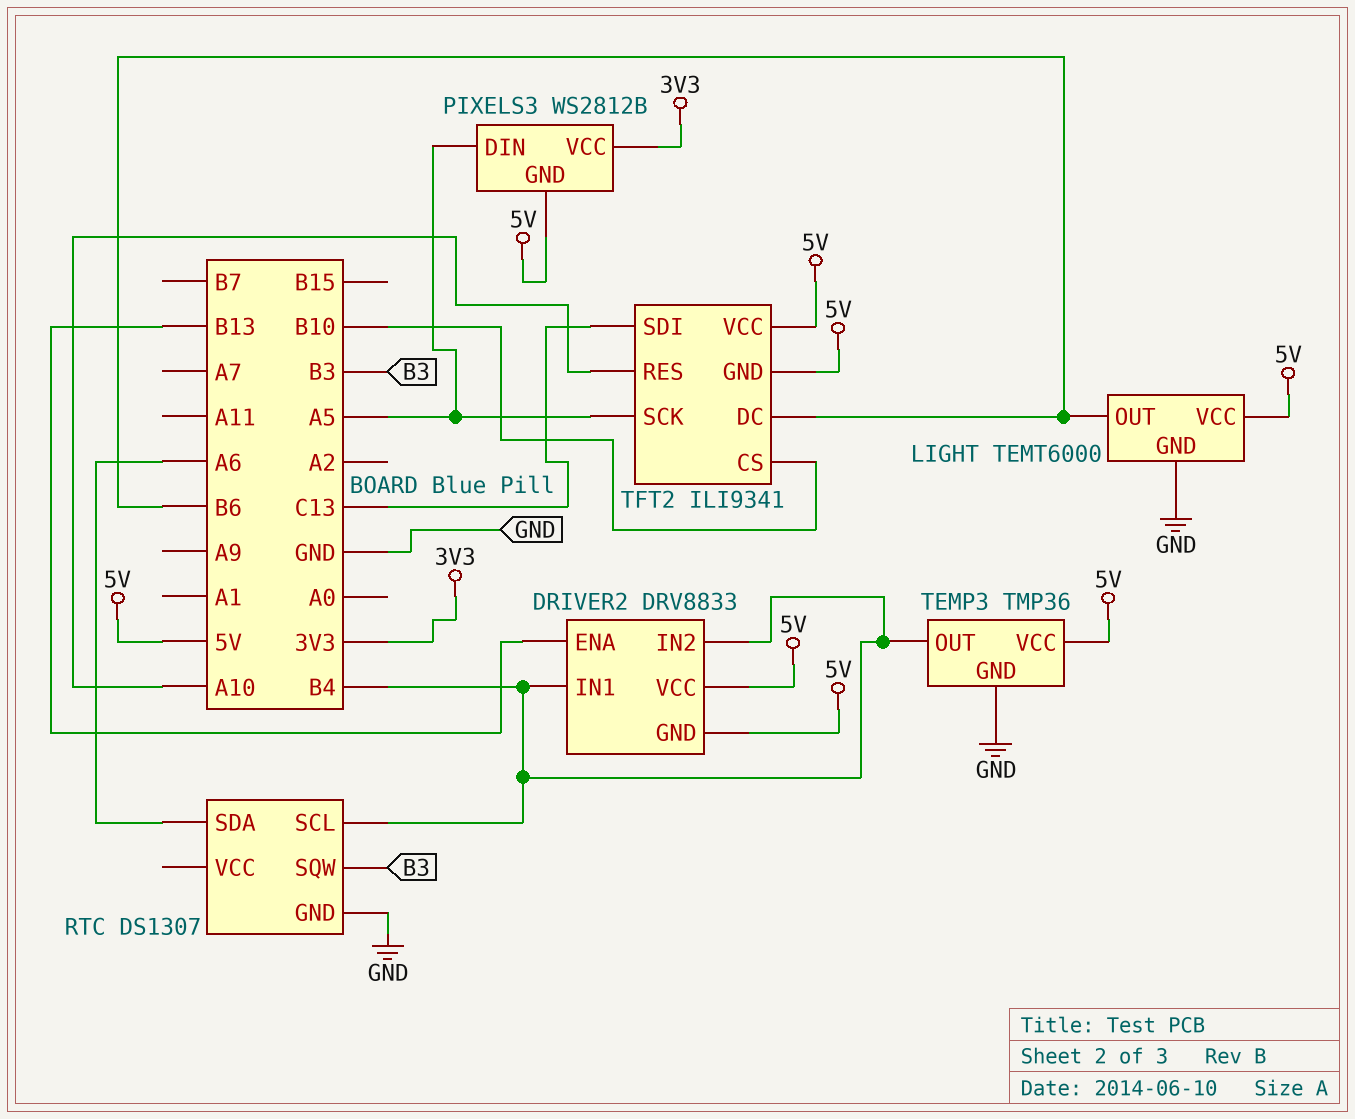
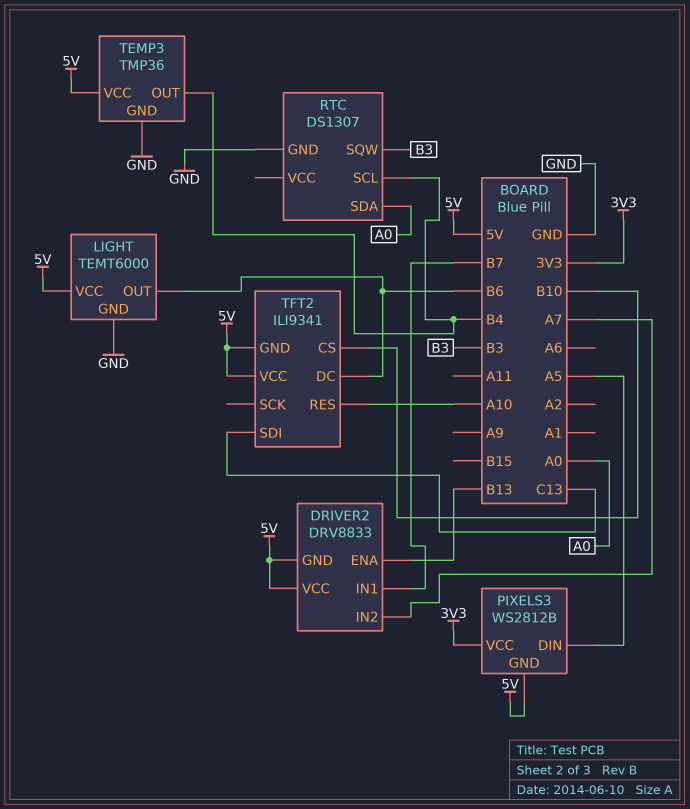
DRIVER2 pin IN1: B4 -> B7
DRIVER2 pin IN2: B4 -> A7
RTC pin SDA: A6 -> A0
TFT2 pin SCK: A5 -> none

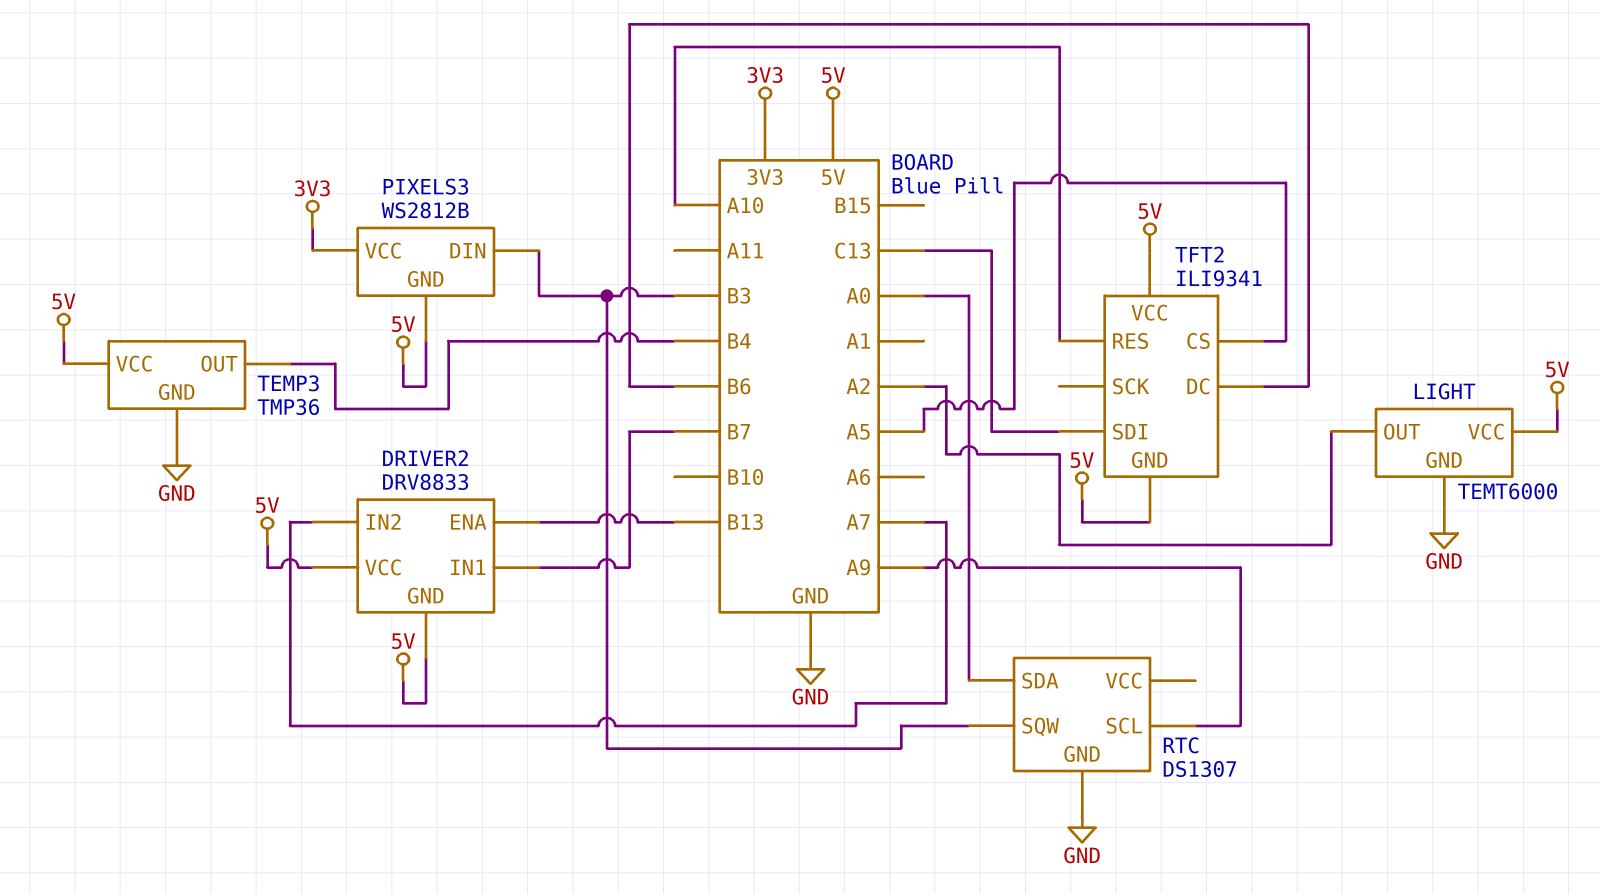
LIGHT pin OUT: B6 -> A2
PIXELS3 pin DIN: A5 -> B3
RTC pin SCL: B4 -> A9
TFT2 pin CS: B10 -> A5

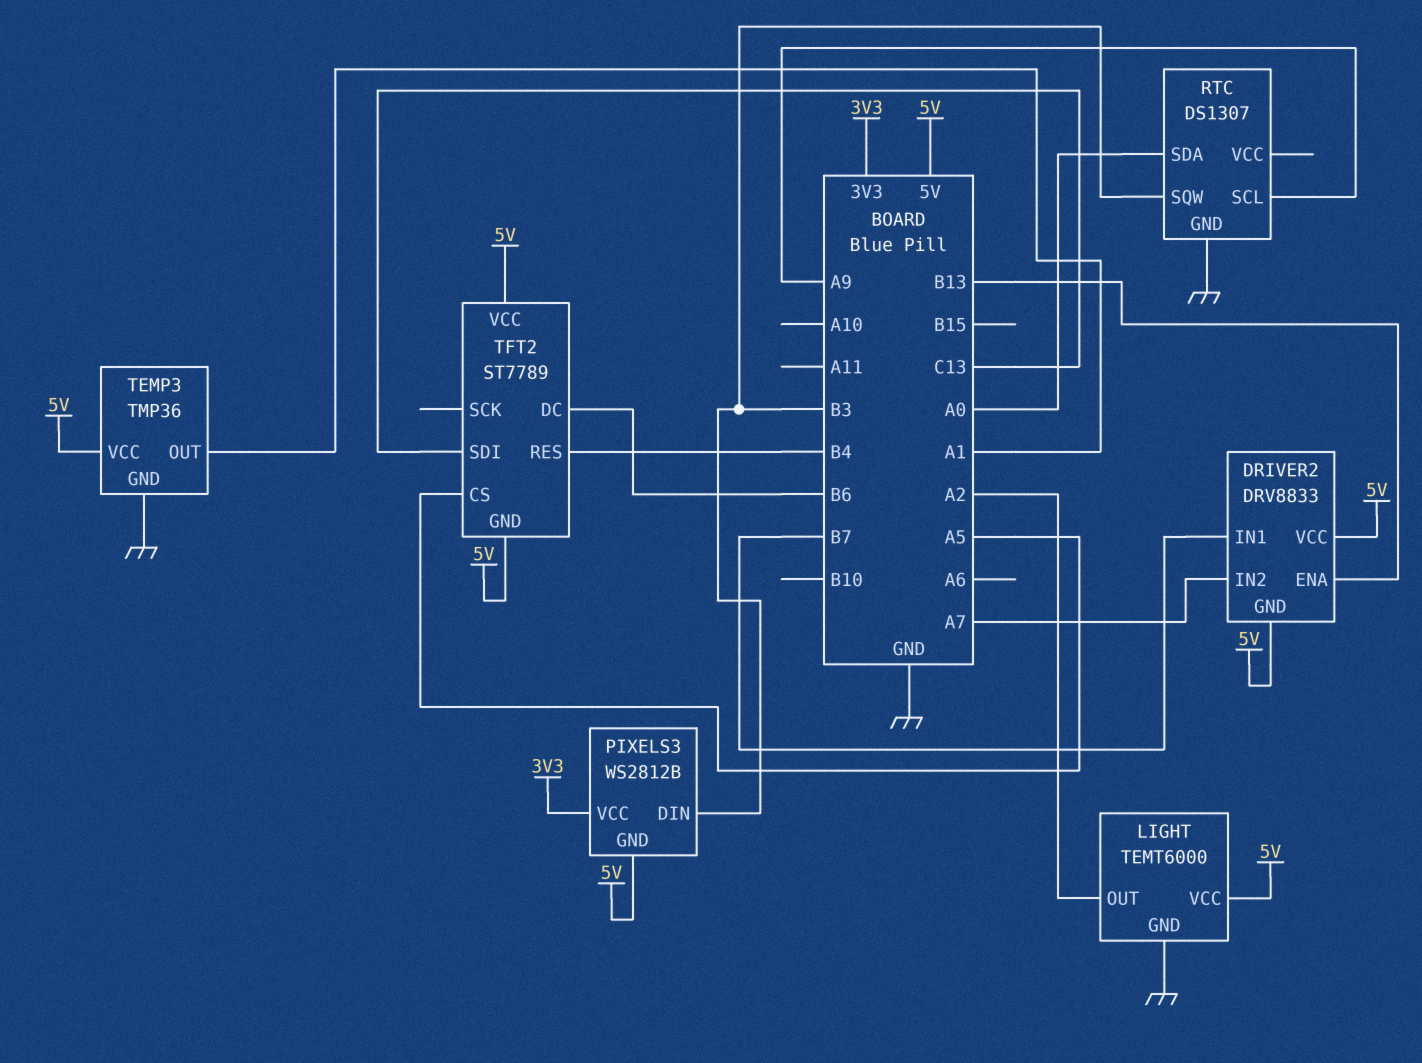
TEMP3 pin OUT: B4 -> A1
TFT2: ILI9341 -> ST7789
TFT2 pin RES: A10 -> B4

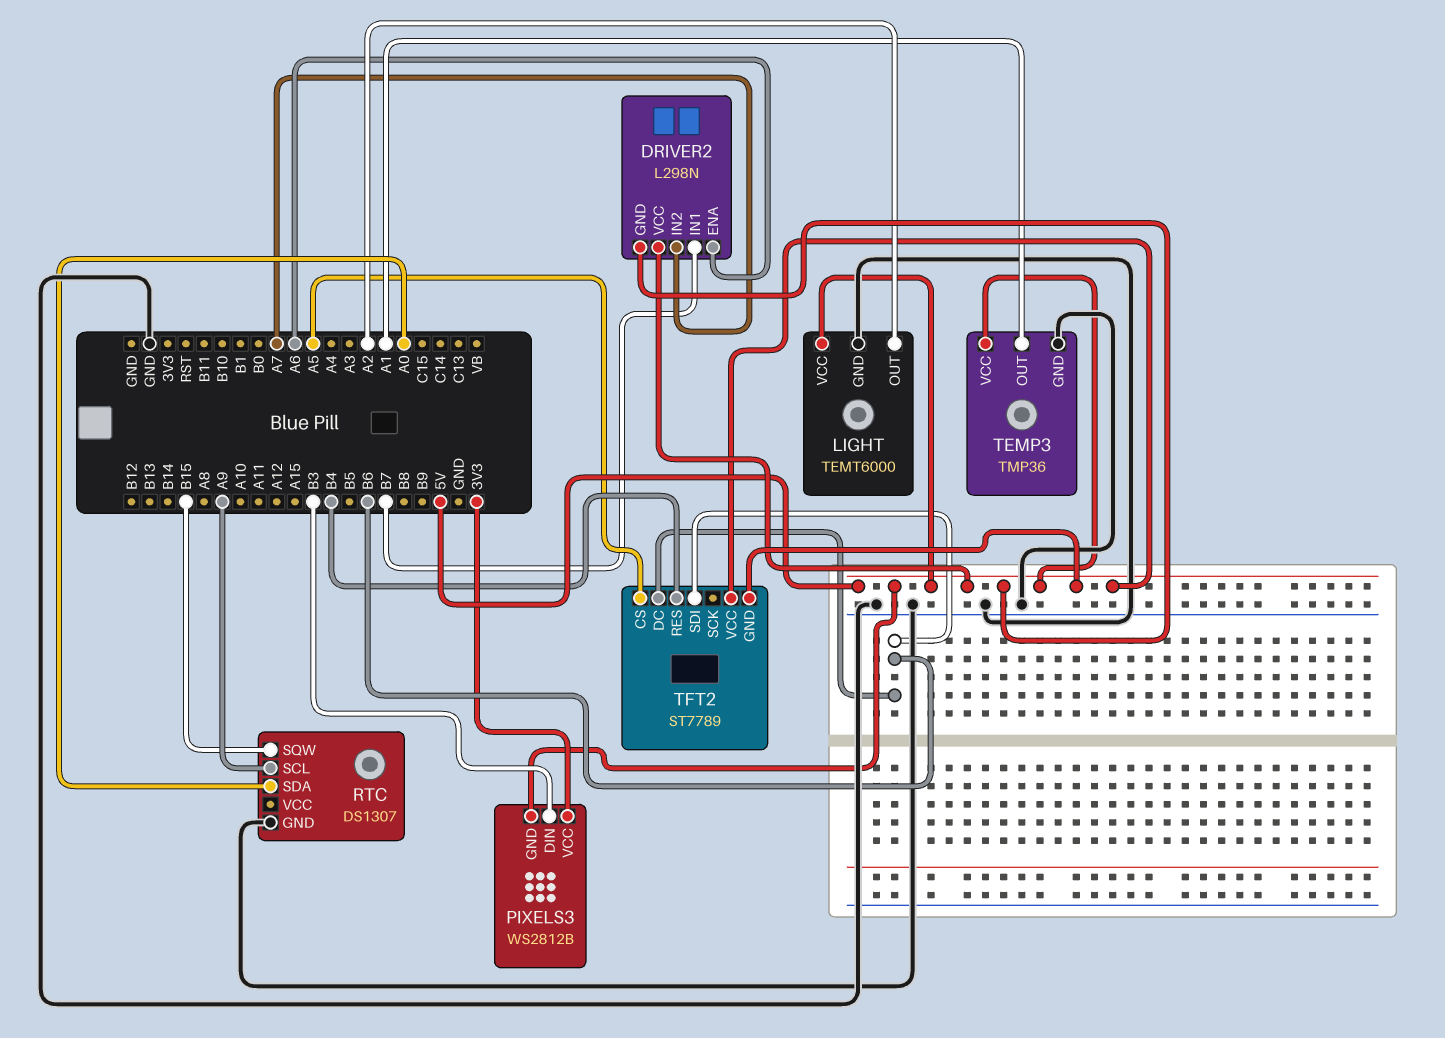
DRIVER2: DRV8833 -> L298N
DRIVER2 pin ENA: B13 -> A6
RTC pin SQW: B3 -> B15
TFT2 pin SDI: C13 -> B6

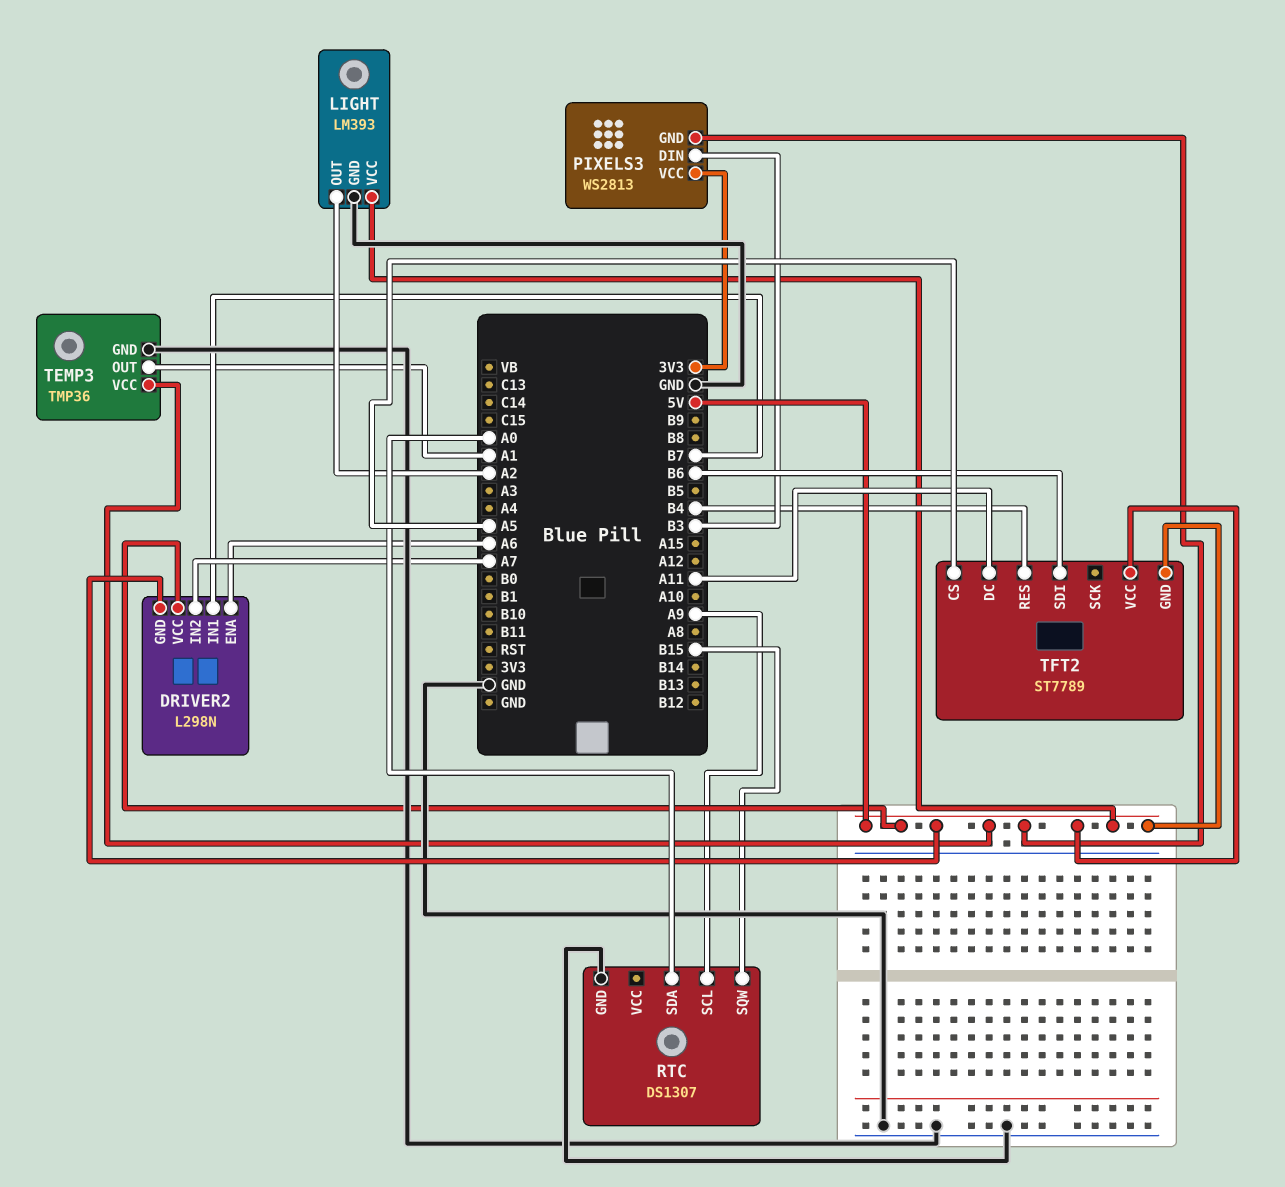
LIGHT: TEMT6000 -> LM393
PIXELS3: WS2812B -> WS2813
TFT2 pin DC: B6 -> A11

